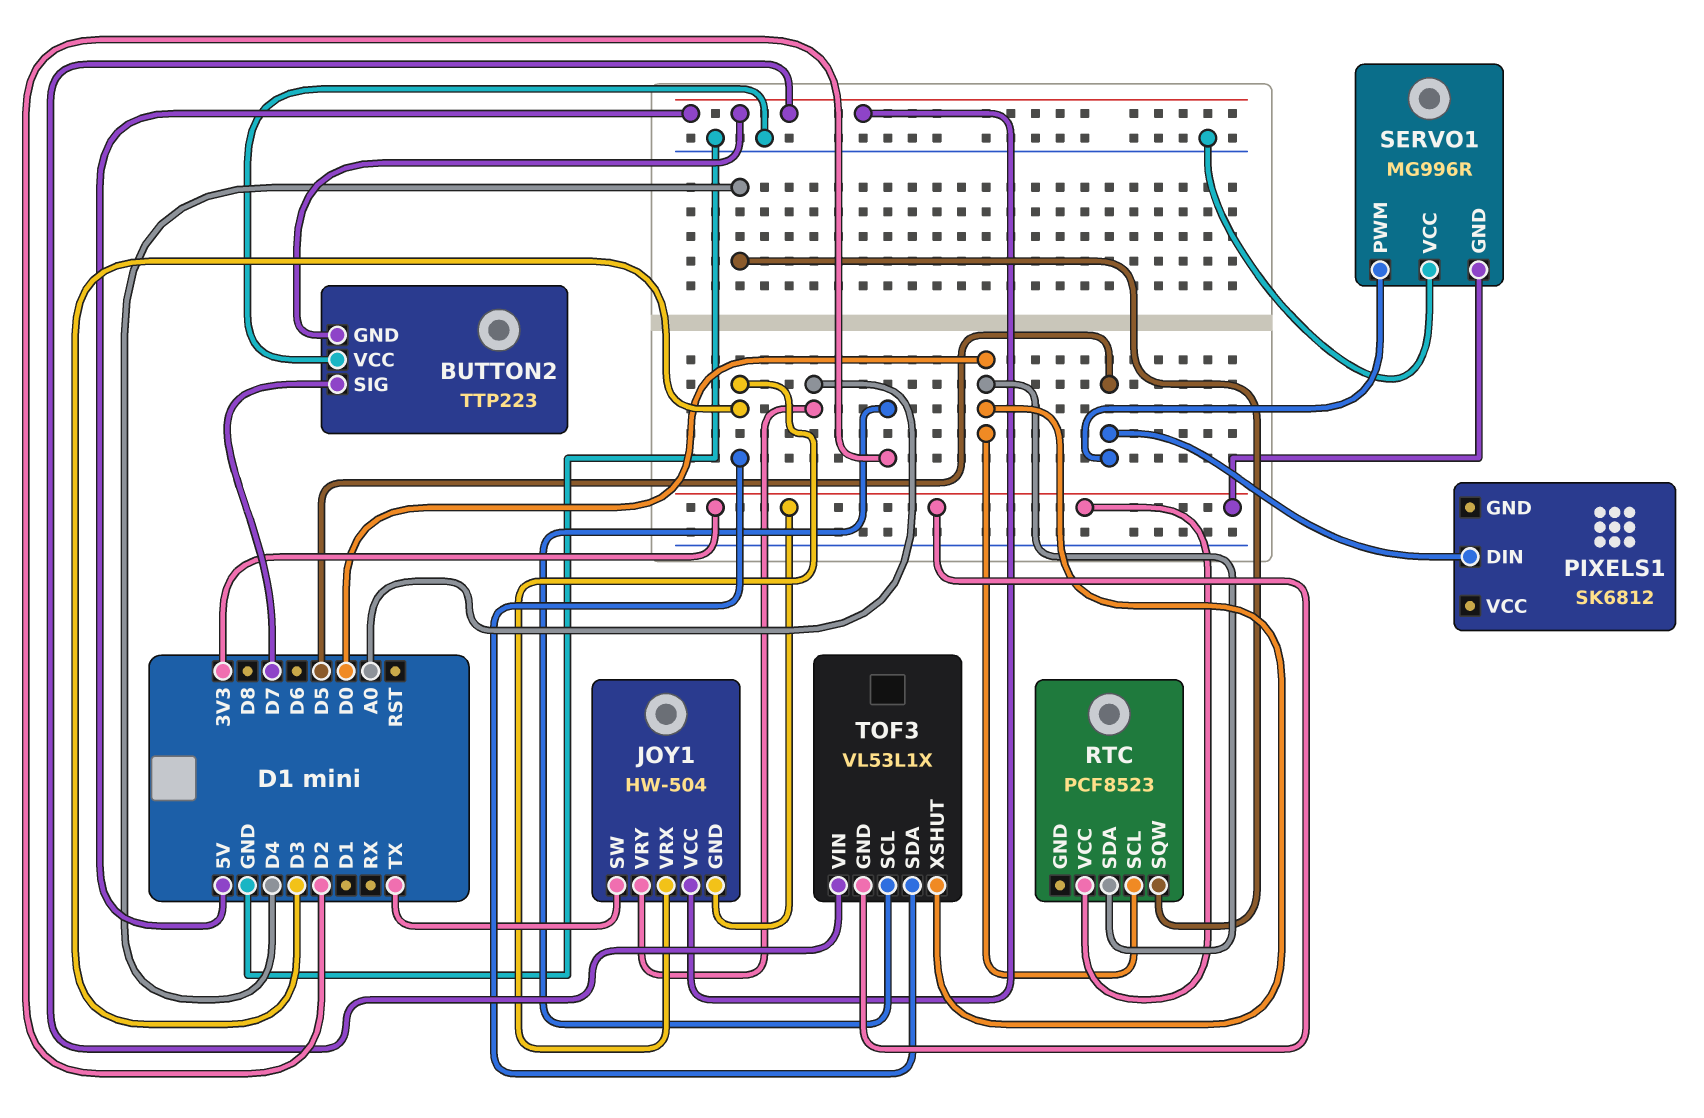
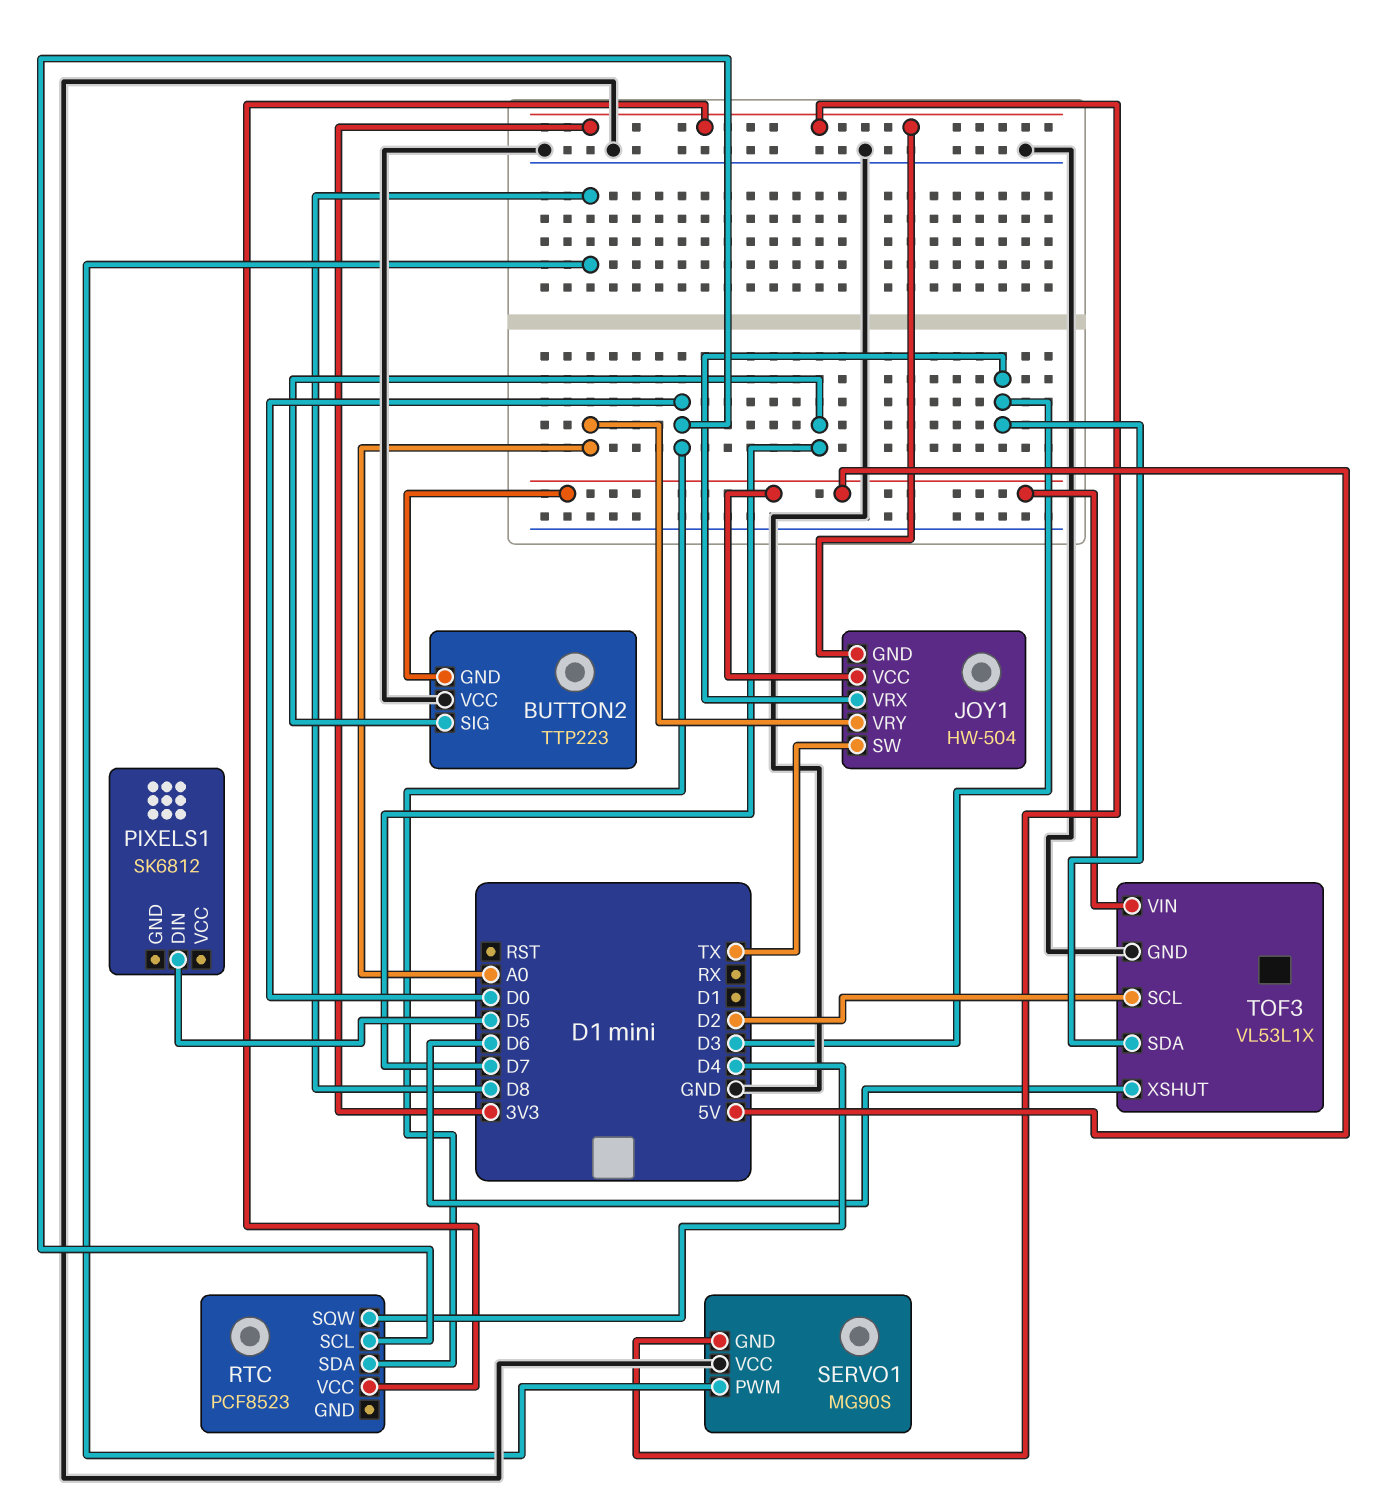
SERVO1: MG996R -> MG90S
SERVO1 pin PWM: D5 -> D8
TOF3 pin GND: 3V3 -> GND
TOF3 pin XSHUT: D0 -> D6

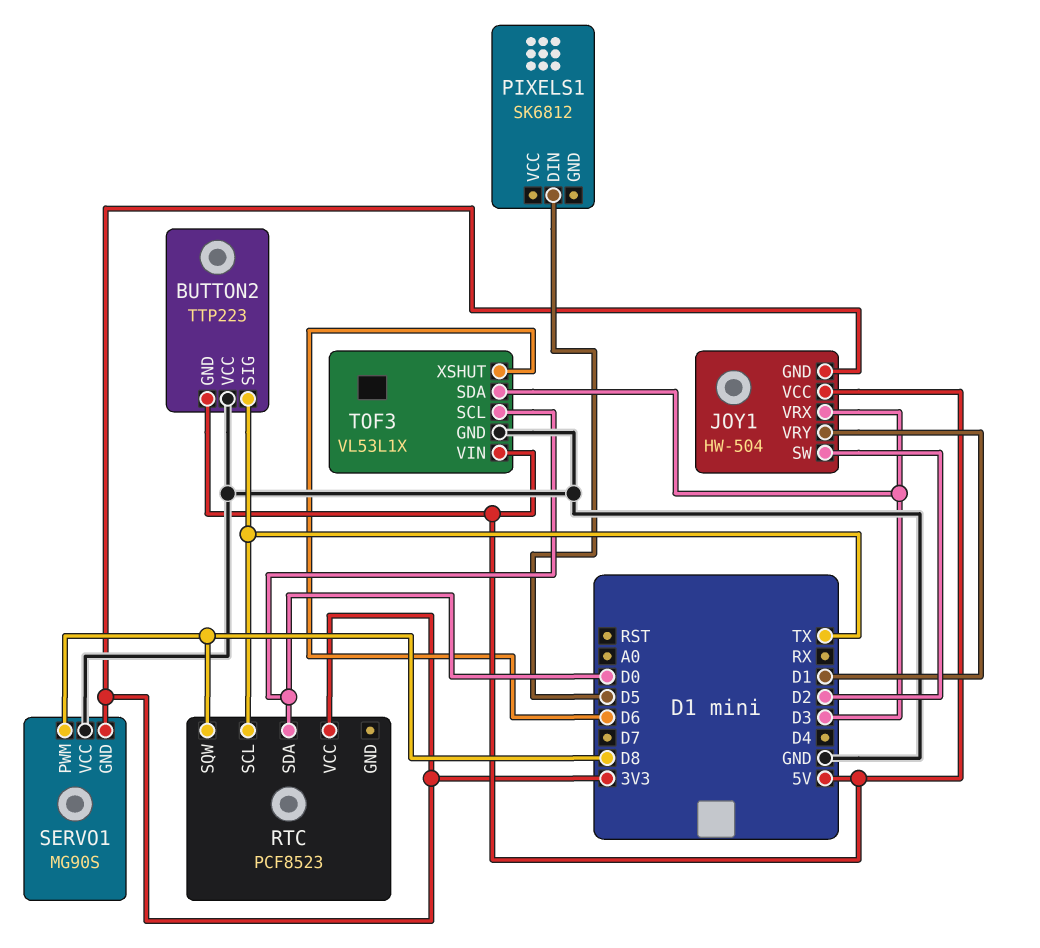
BUTTON2 pin SIG: D7 -> TX
JOY1 pin SW: TX -> D2
JOY1 pin VRY: A0 -> D1
RTC pin SCL: D0 -> TX
RTC pin SQW: D4 -> D8
TOF3 pin SCL: D2 -> D0

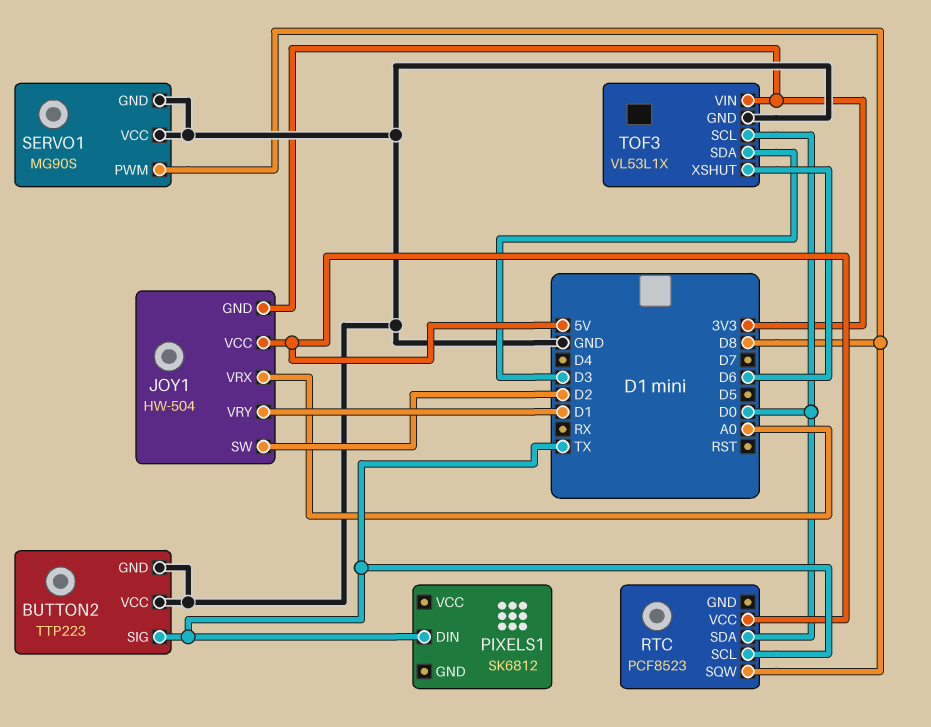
BUTTON2 pin GND: 5V -> GND
JOY1 pin VRX: D3 -> A0
PIXELS1 pin DIN: D5 -> TX
RTC pin VCC: 3V3 -> 5V
SERVO1 pin GND: 3V3 -> GND
TOF3 pin VIN: 5V -> 3V3

